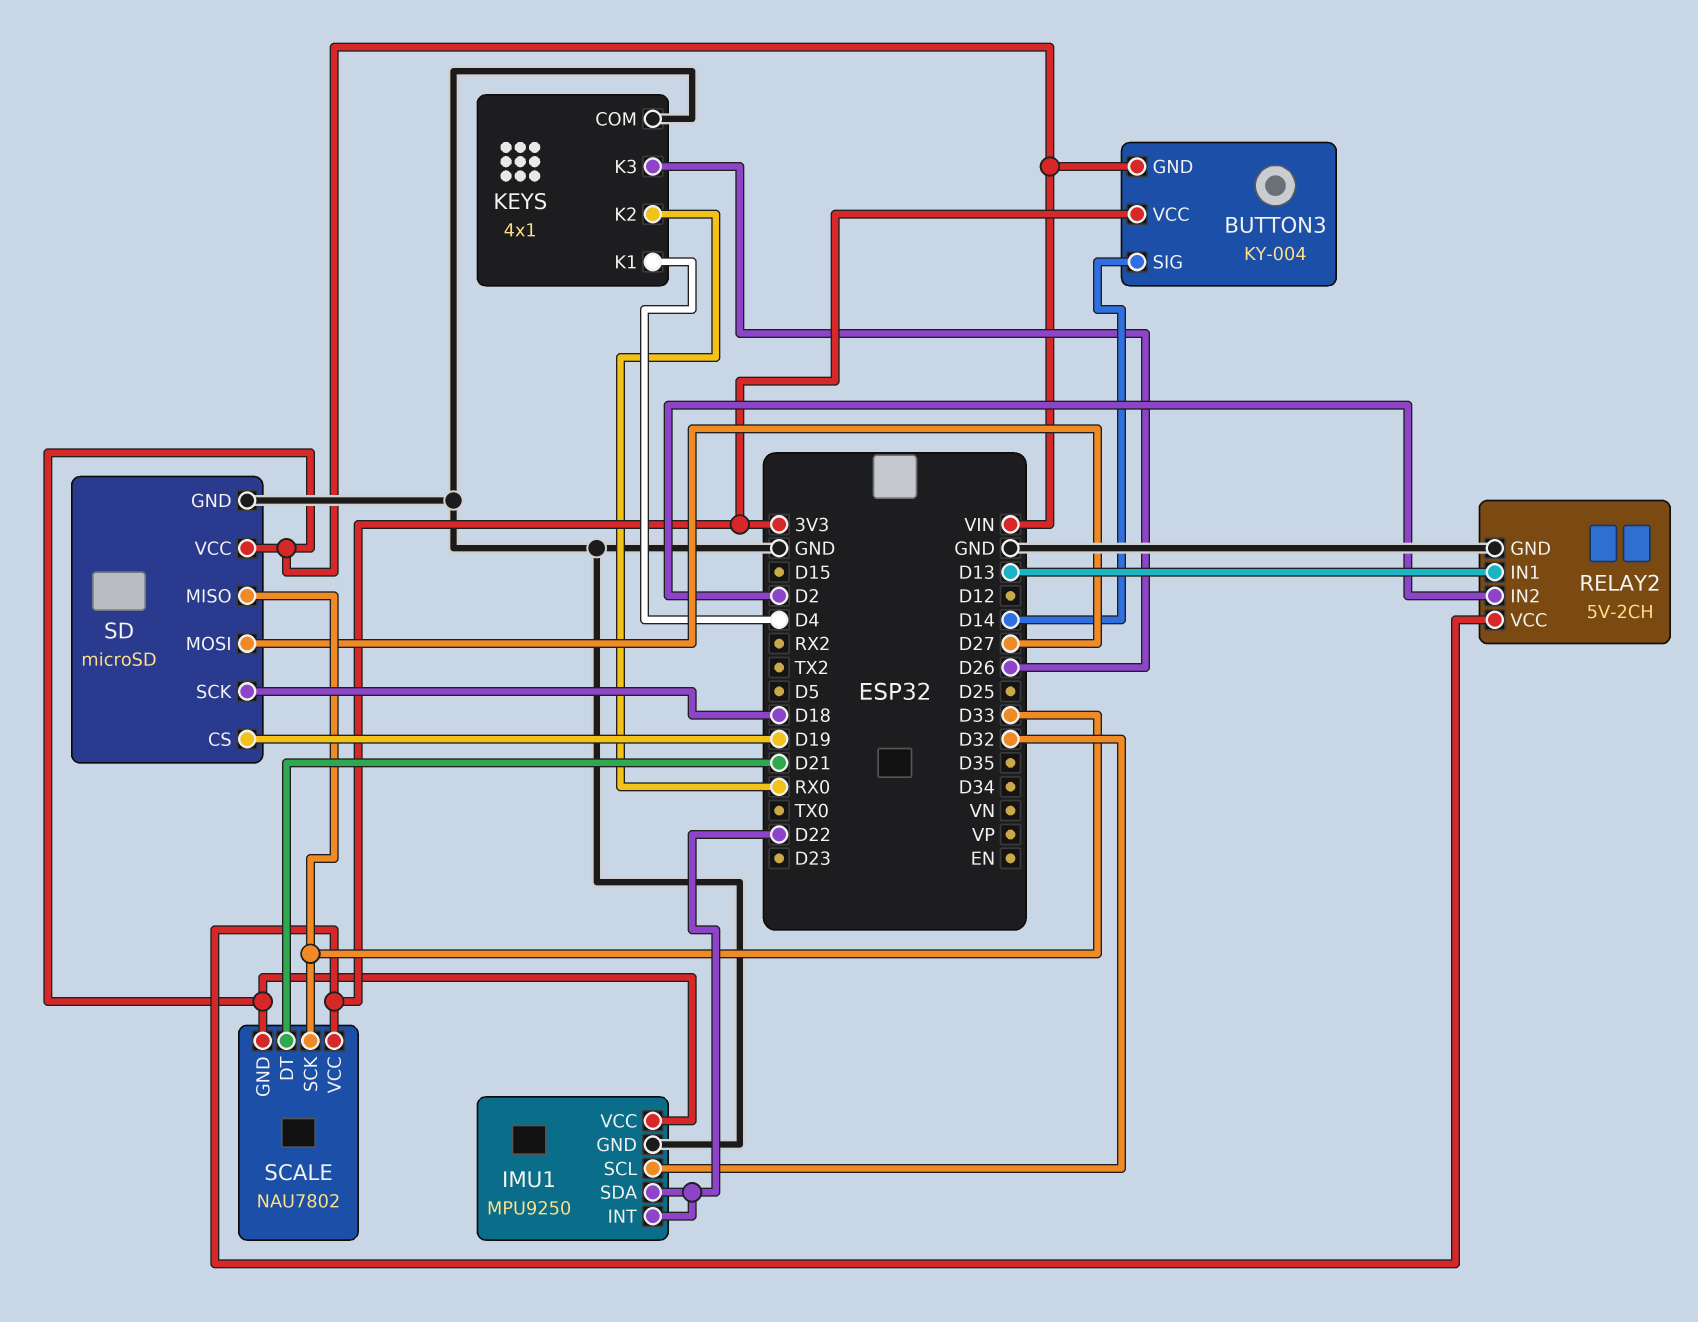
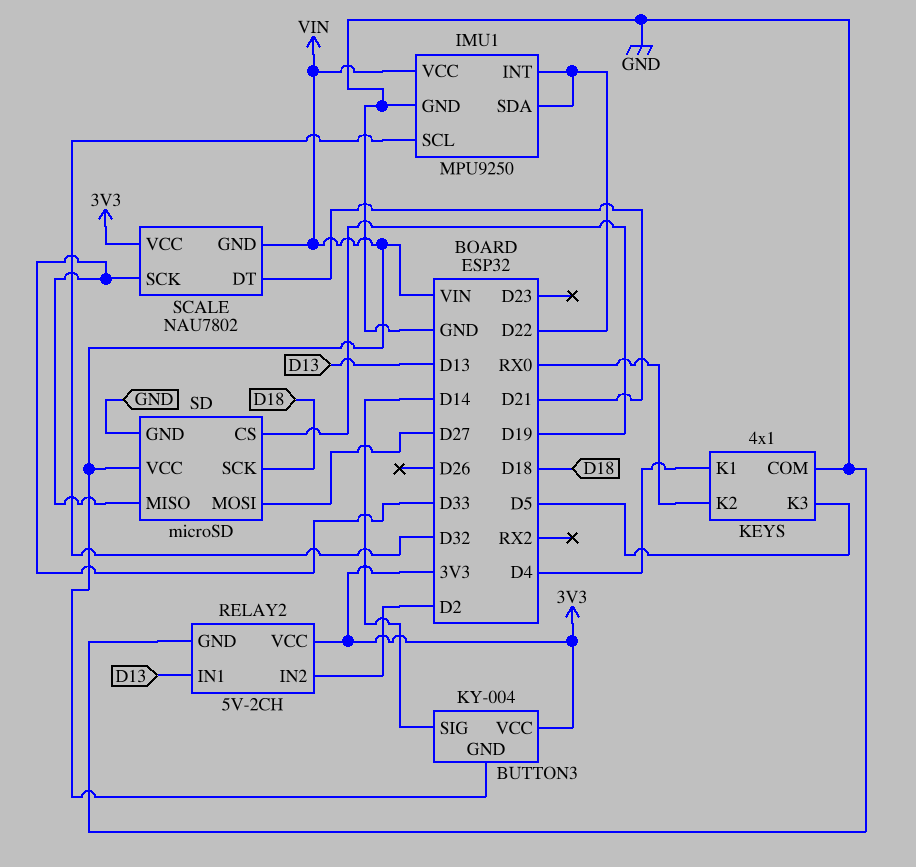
KEYS pin K3: D26 -> D5

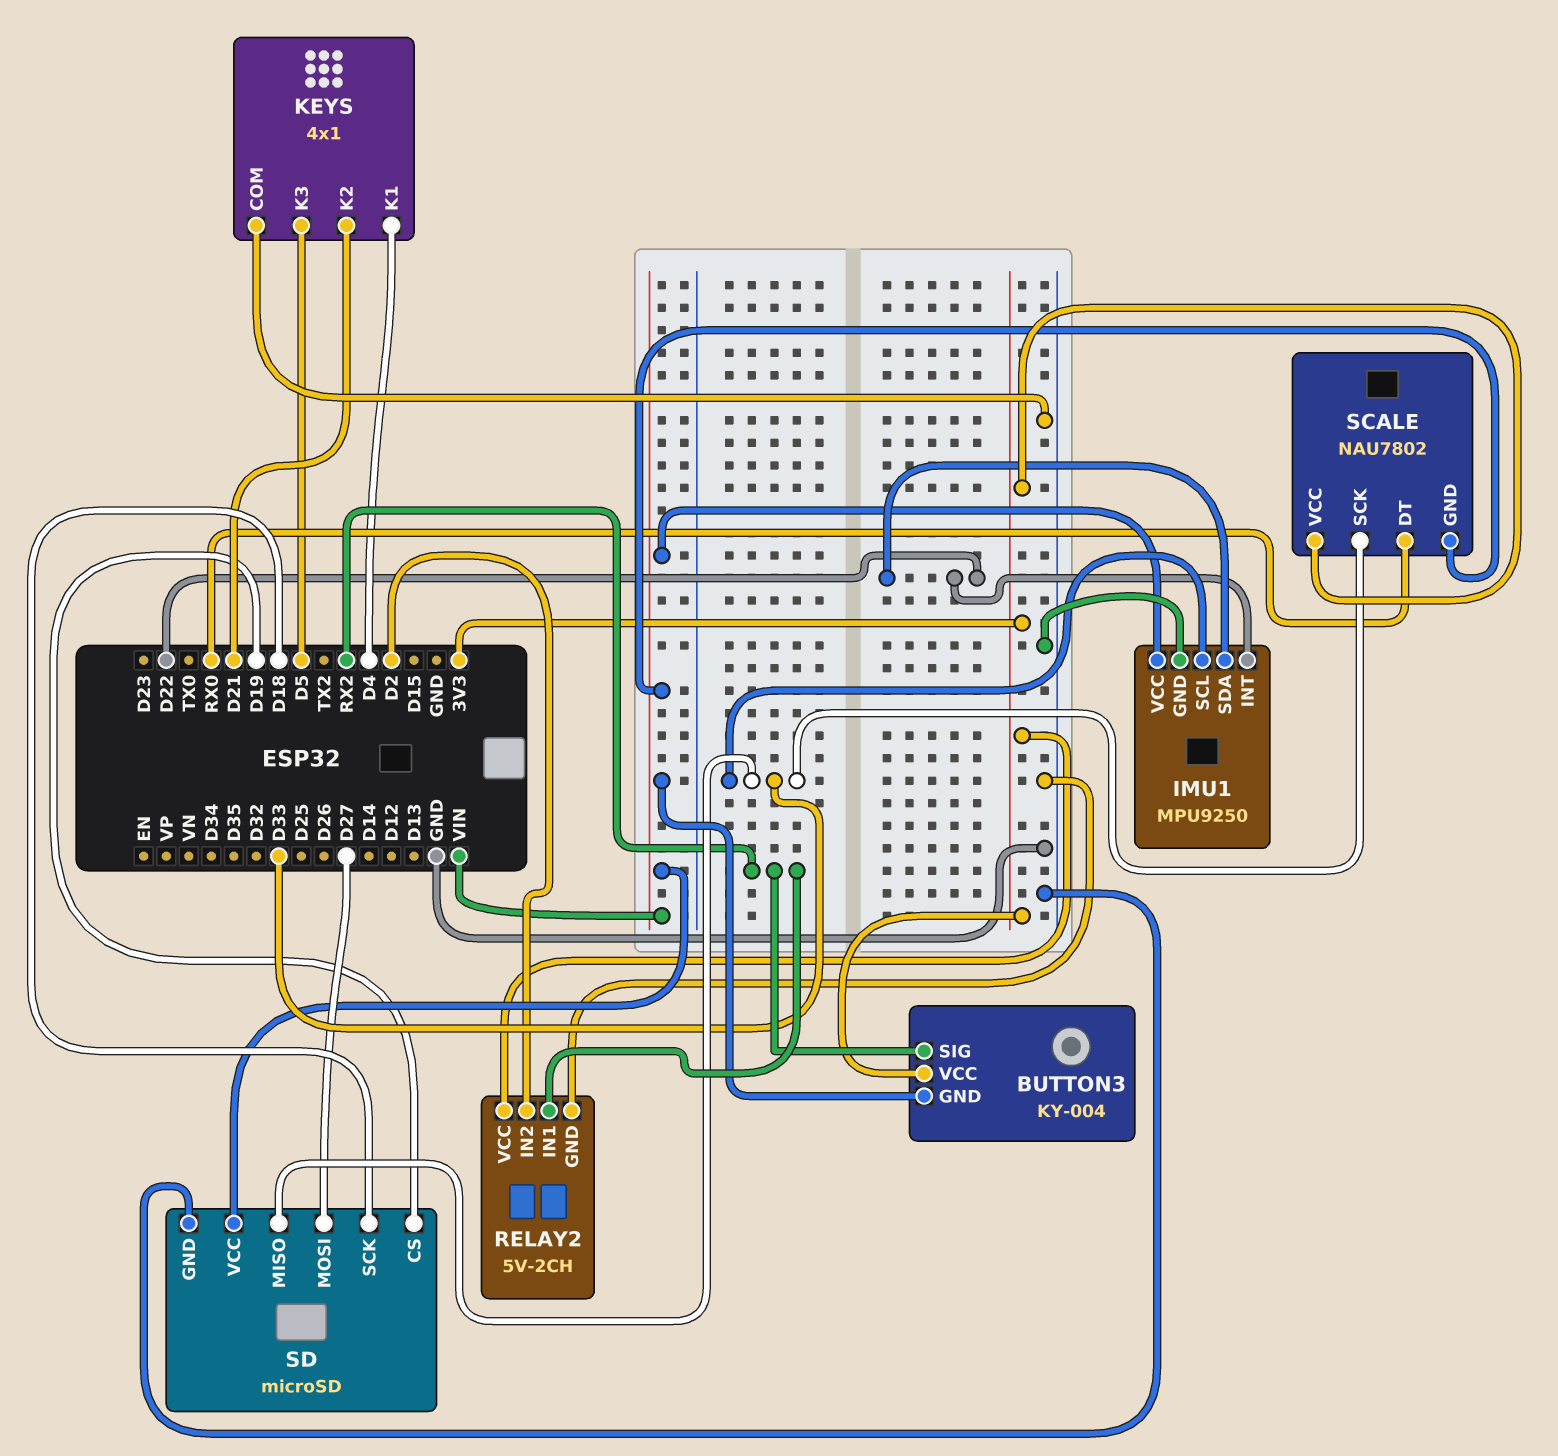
BUTTON3 pin SIG: D14 -> RX2
IMU1 pin SCL: D32 -> D33
KEYS pin K2: RX0 -> D21
RELAY2 pin IN1: D13 -> RX2
SCALE pin DT: D21 -> RX0

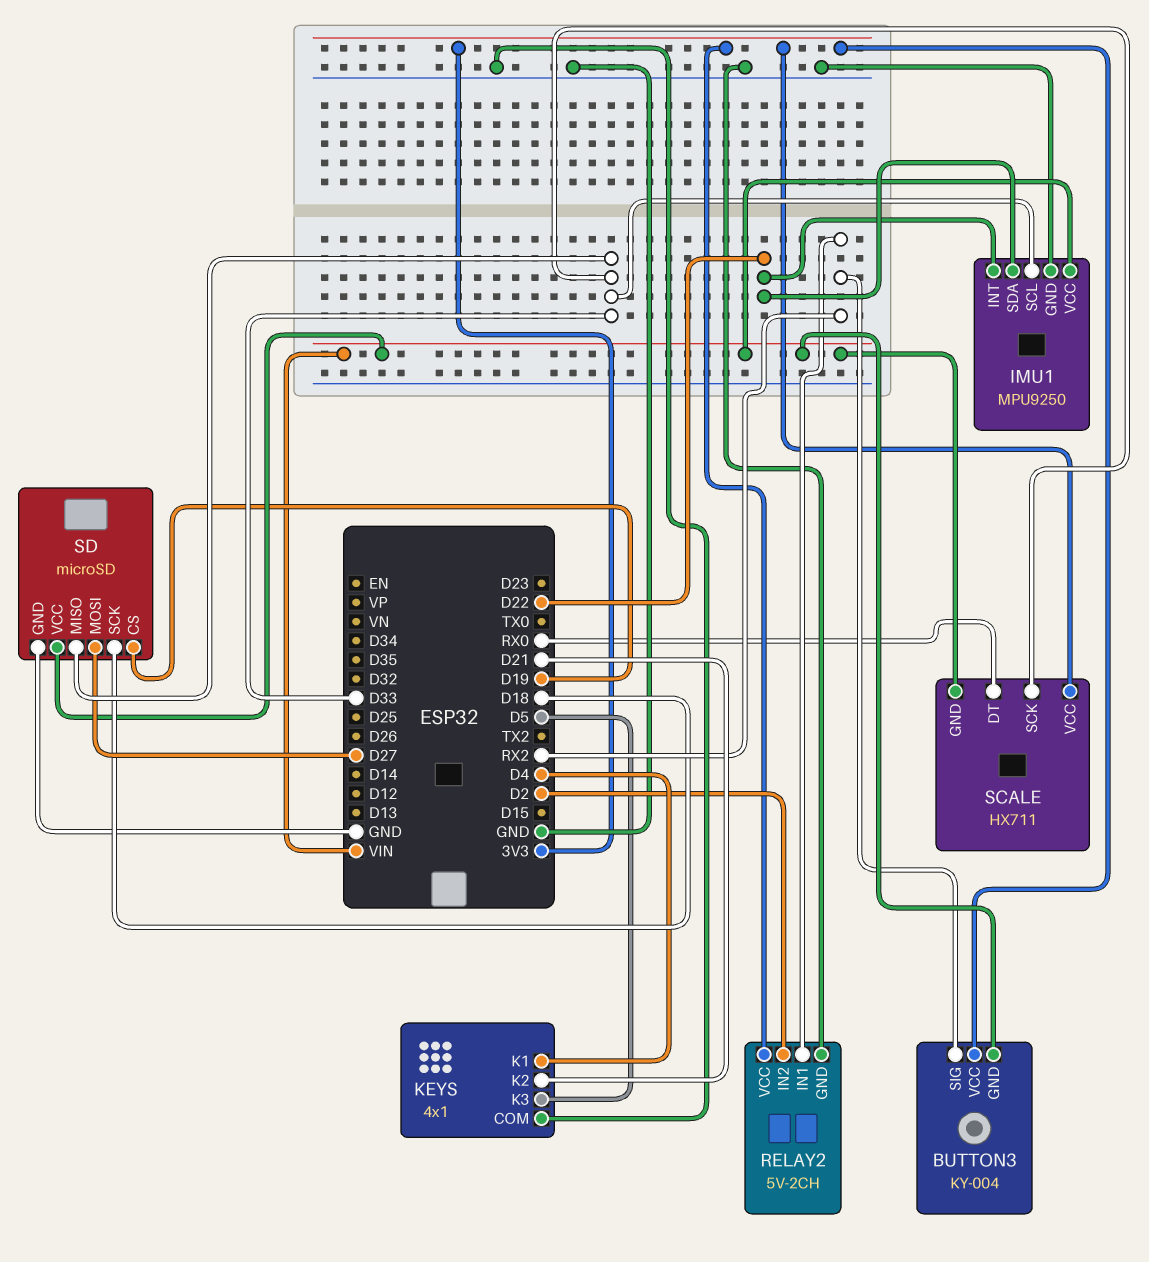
SCALE: NAU7802 -> HX711

